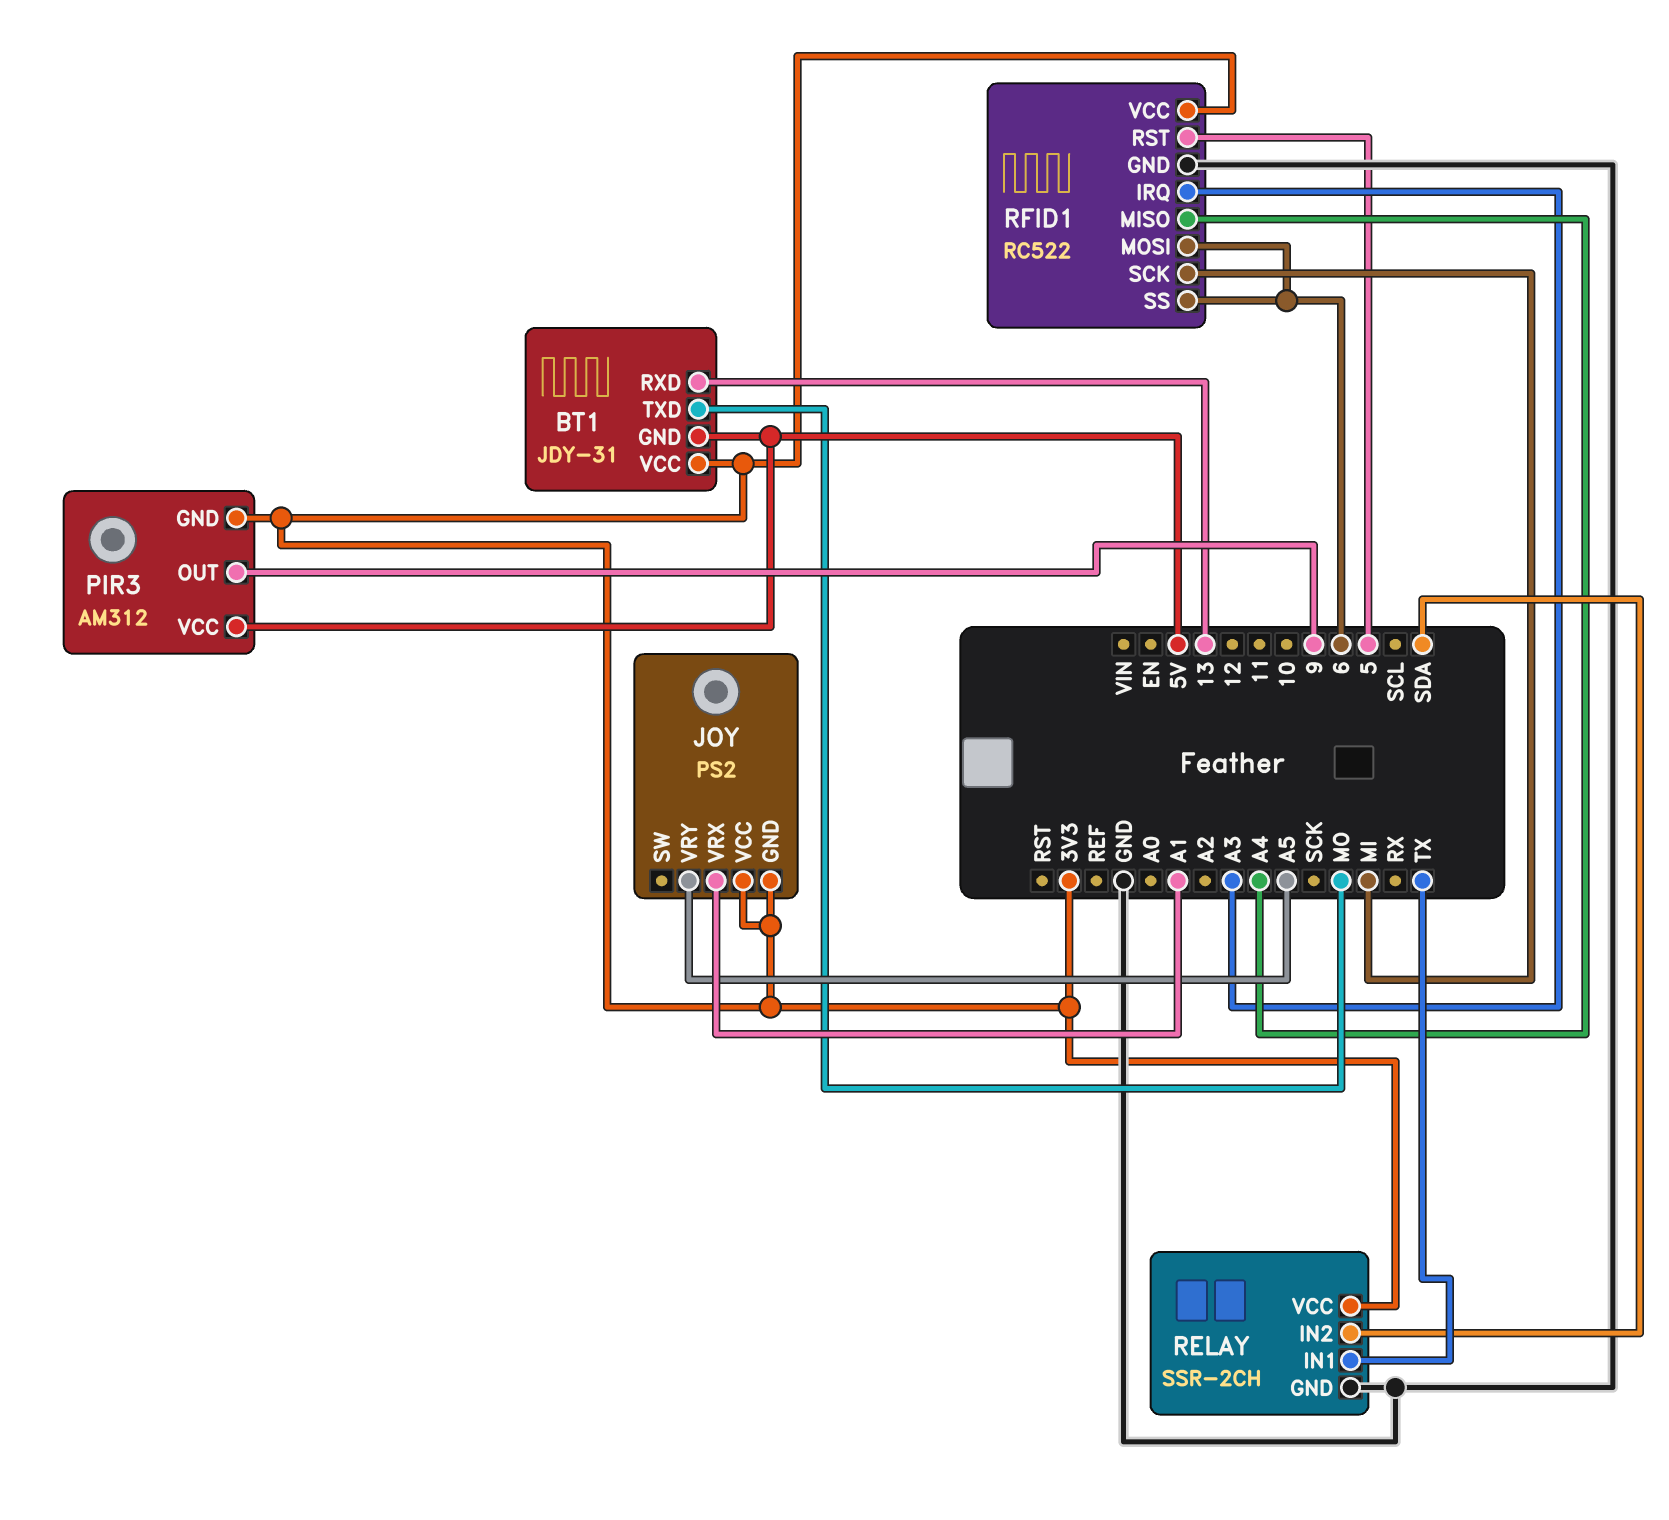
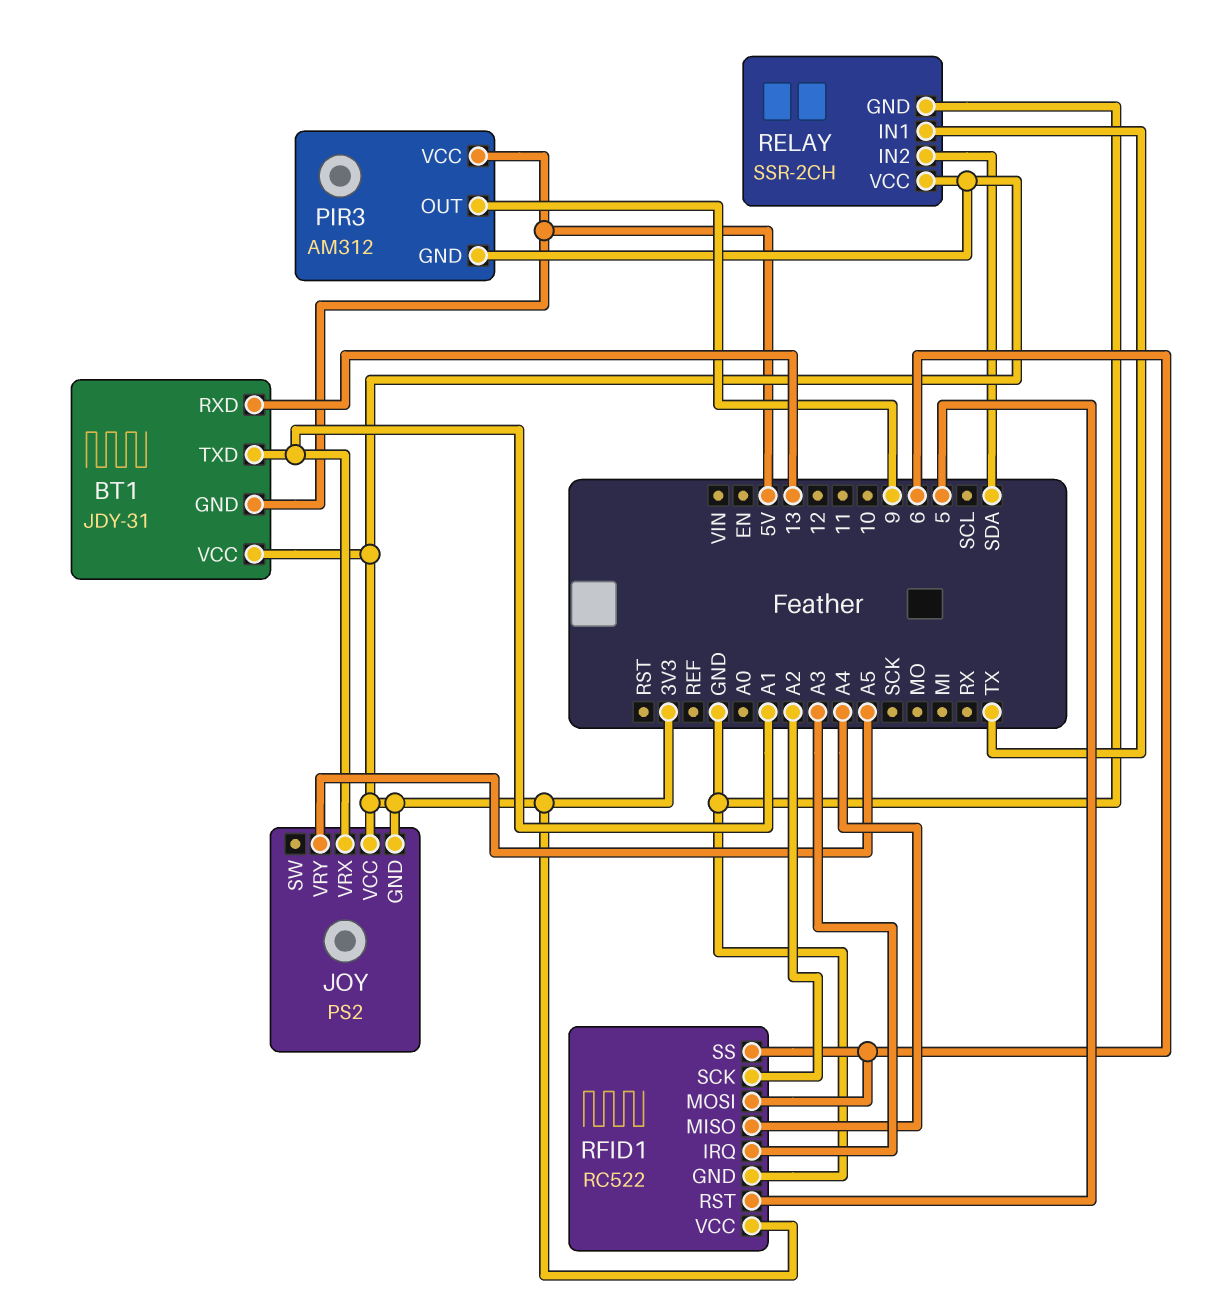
BT1 pin TXD: MO -> A1
RFID1 pin SCK: MI -> A2

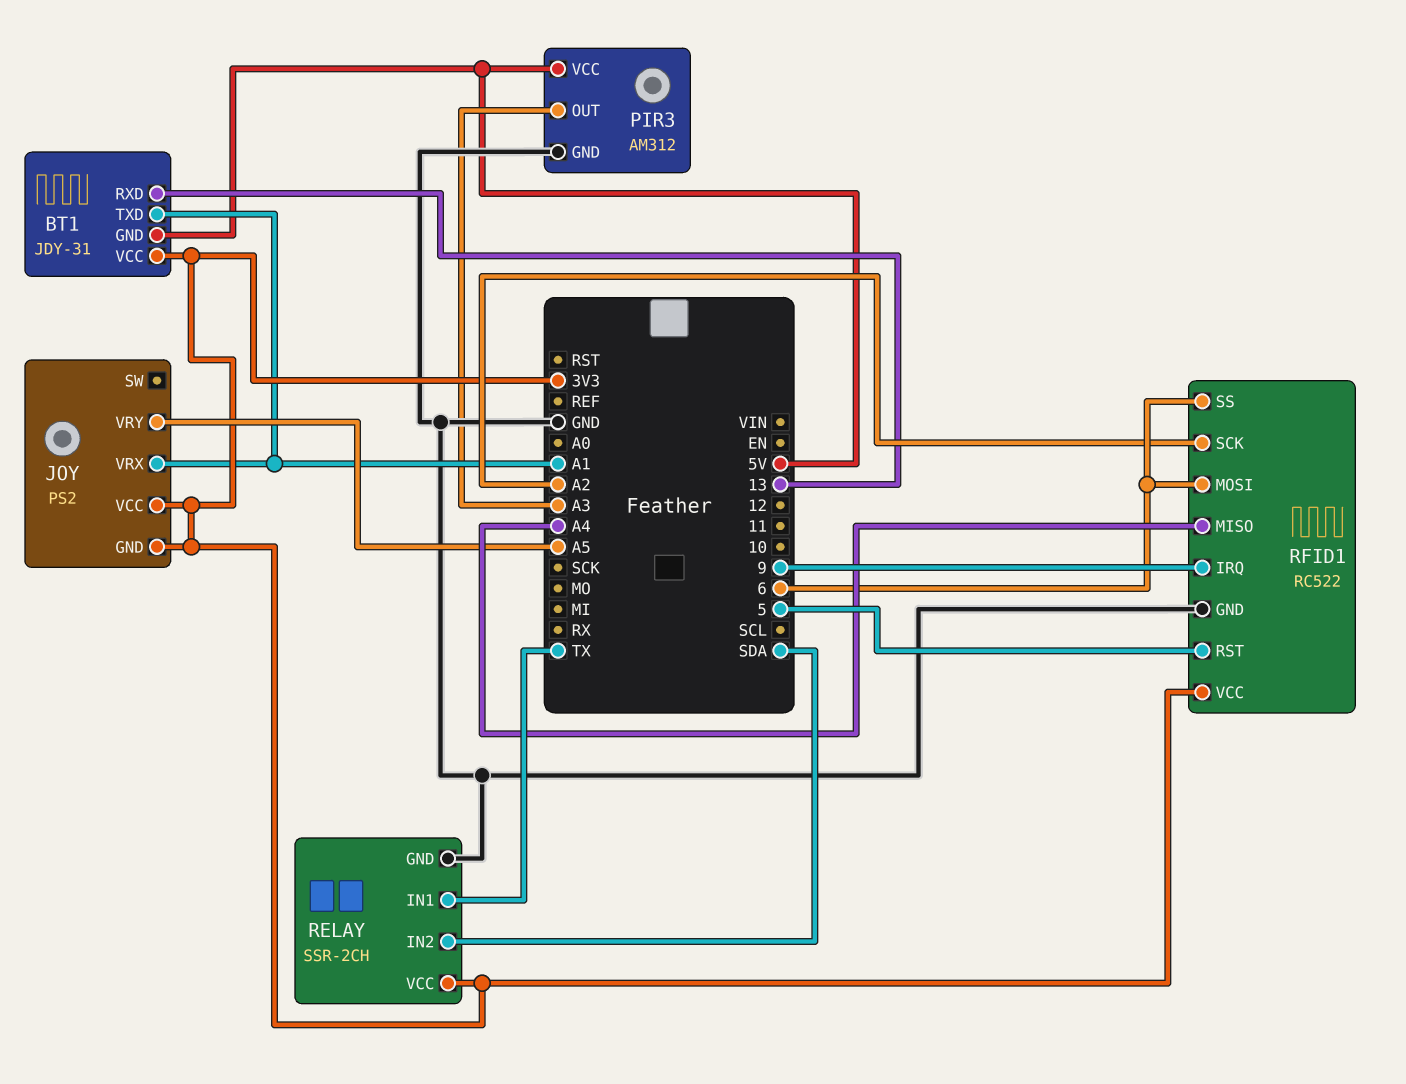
PIR3 pin GND: 3V3 -> GND
PIR3 pin OUT: 9 -> A3
RFID1 pin IRQ: A3 -> 9

